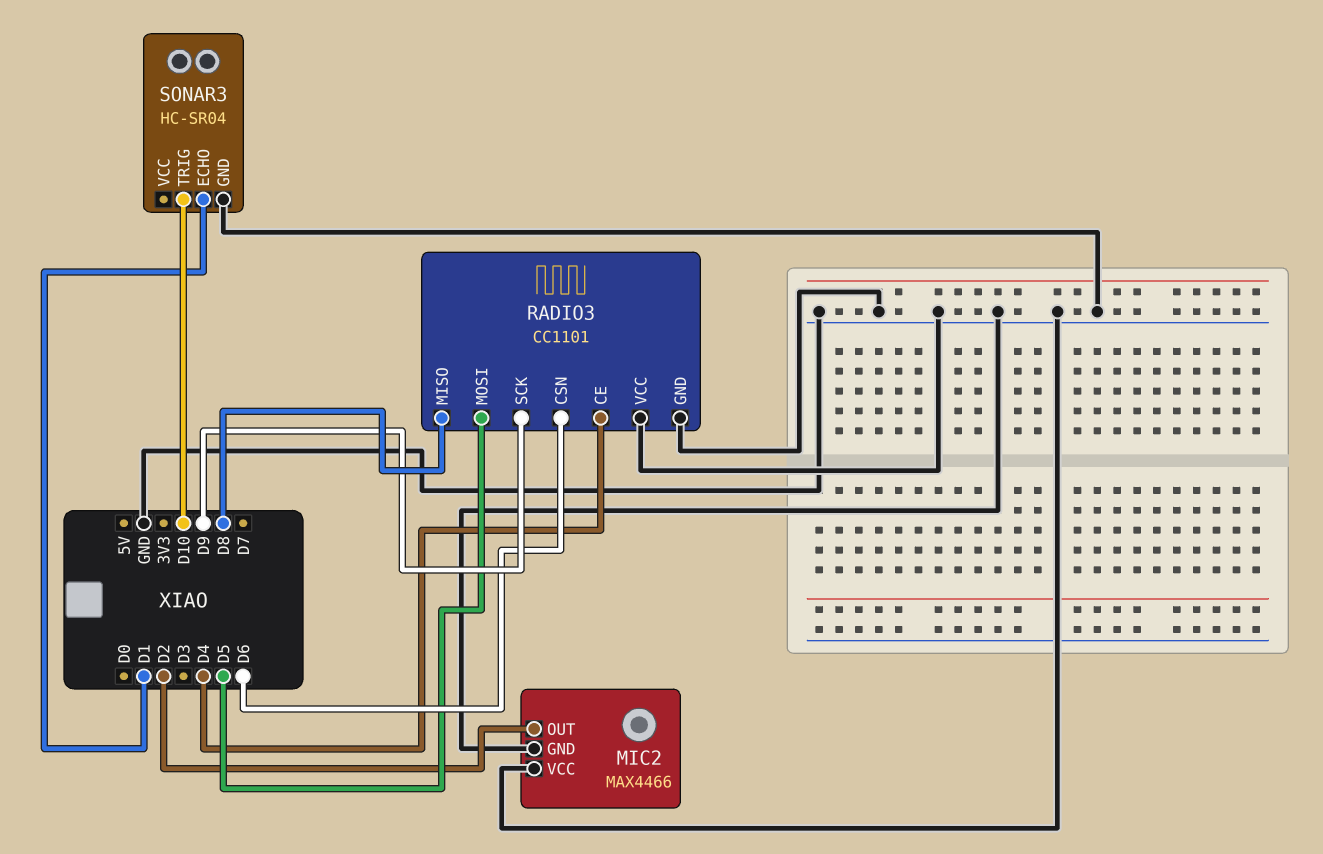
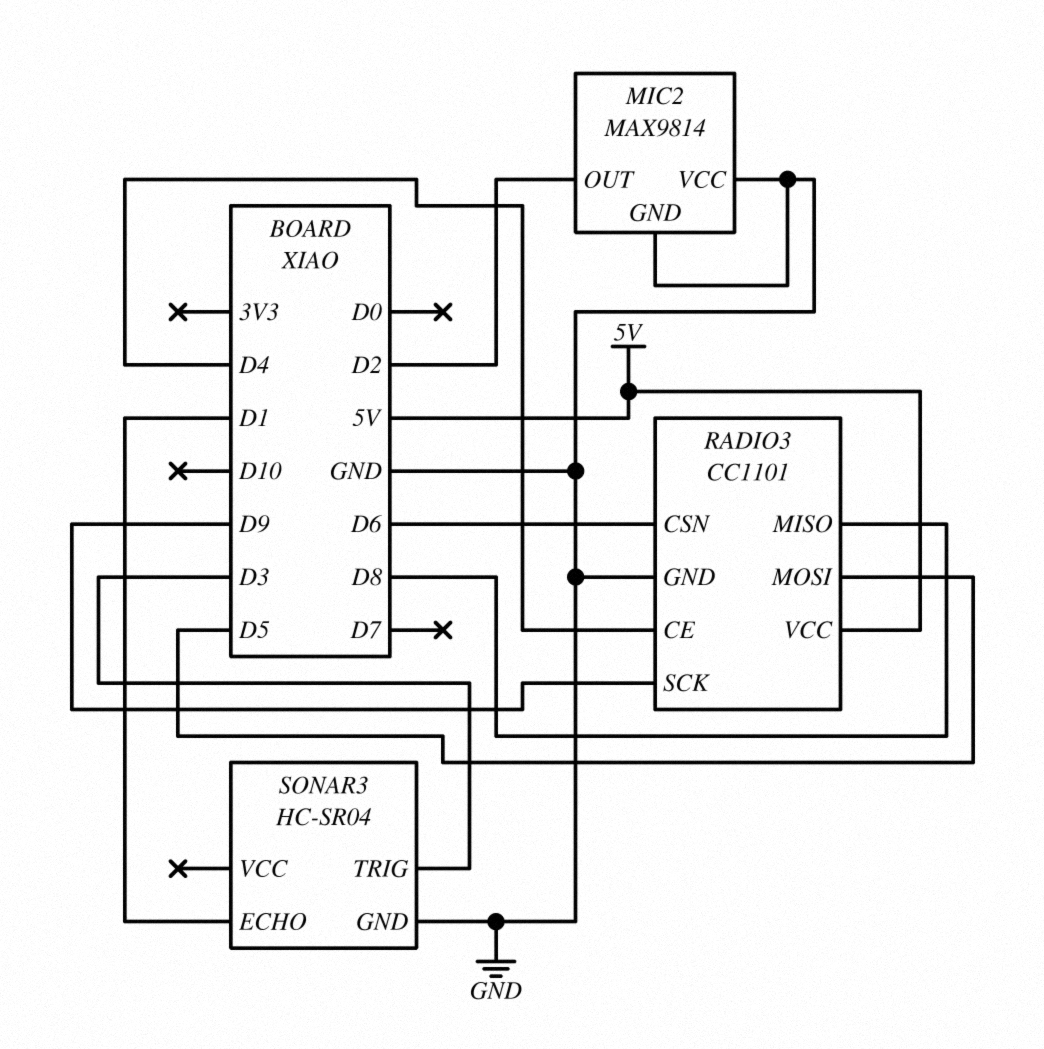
MIC2: MAX4466 -> MAX9814
RADIO3 pin VCC: GND -> 5V
SONAR3 pin TRIG: D10 -> D3

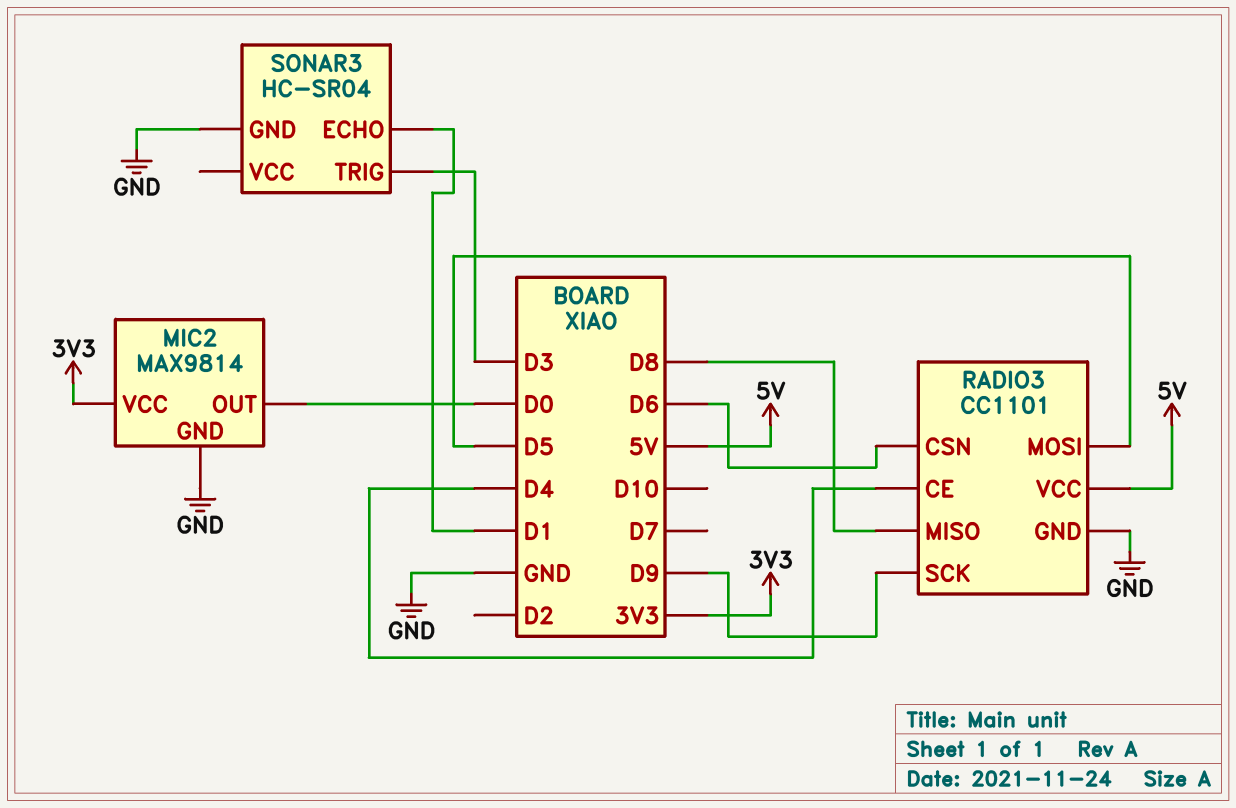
MIC2 pin OUT: D2 -> D0
MIC2 pin VCC: GND -> 3V3

